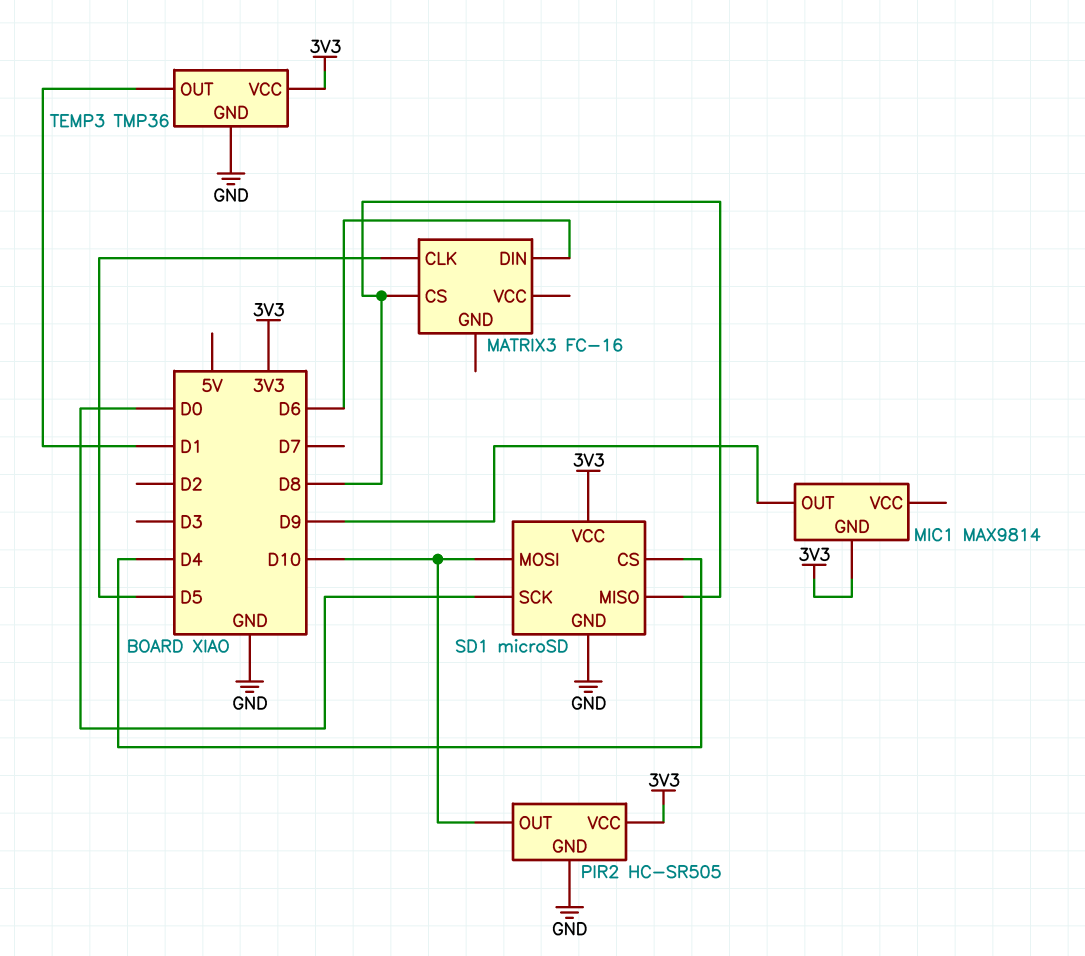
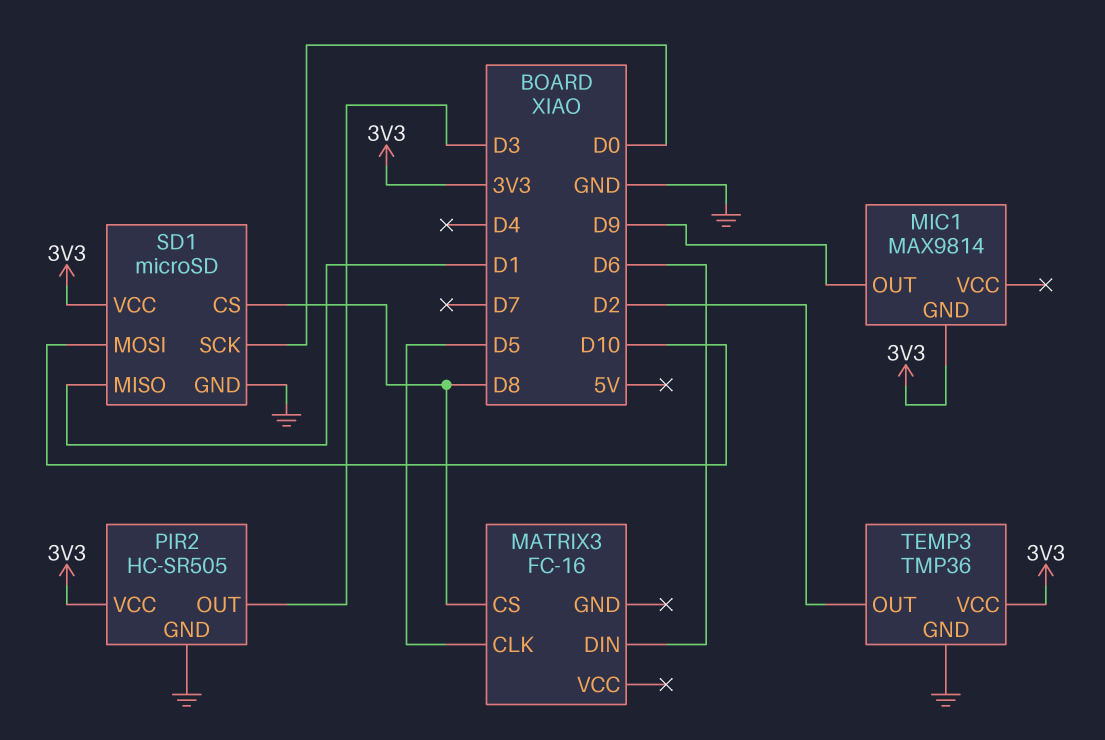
PIR2 pin OUT: D10 -> D3
SD1 pin CS: D4 -> D8
SD1 pin MISO: D8 -> D1
TEMP3 pin OUT: D1 -> D2

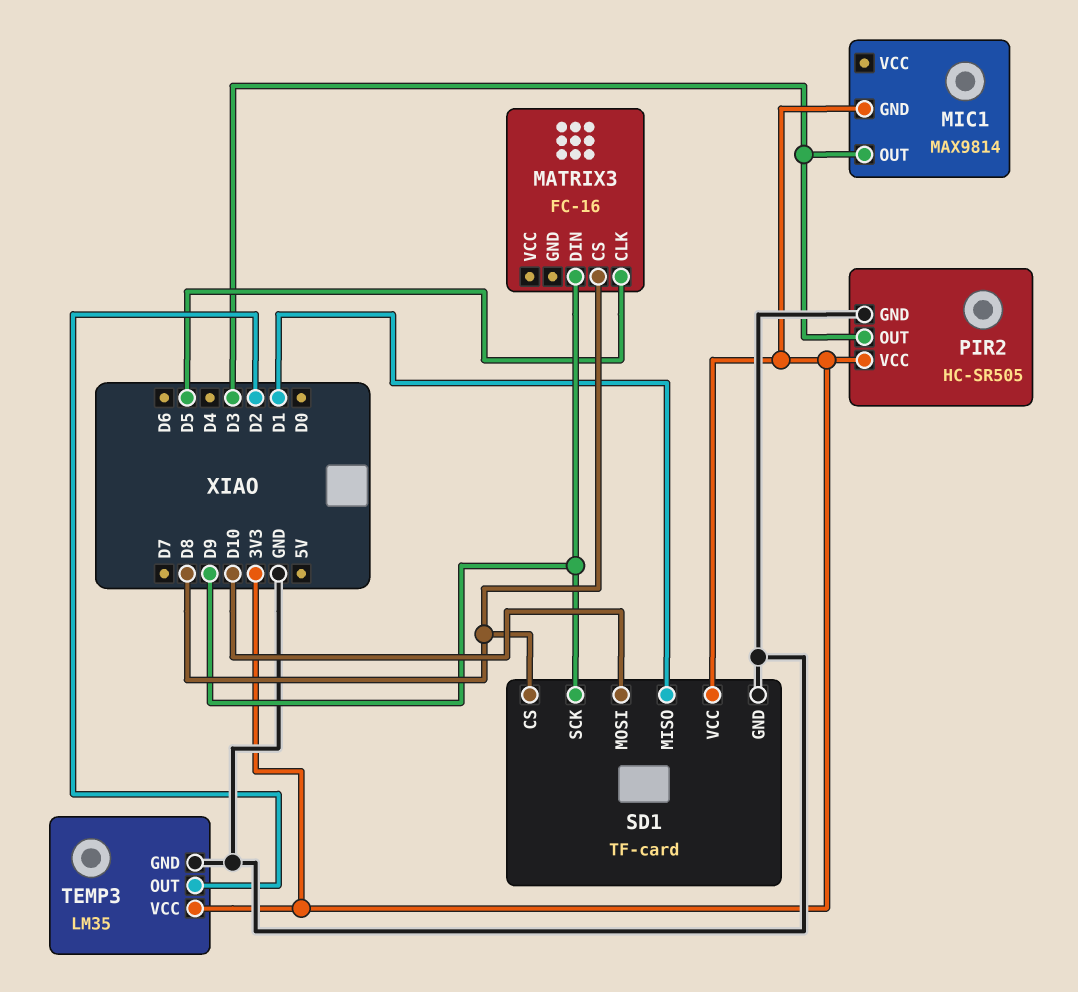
MATRIX3 pin DIN: D6 -> D9
MIC1 pin OUT: D9 -> D3
SD1: microSD -> TF-card
SD1 pin SCK: D0 -> D9
TEMP3: TMP36 -> LM35

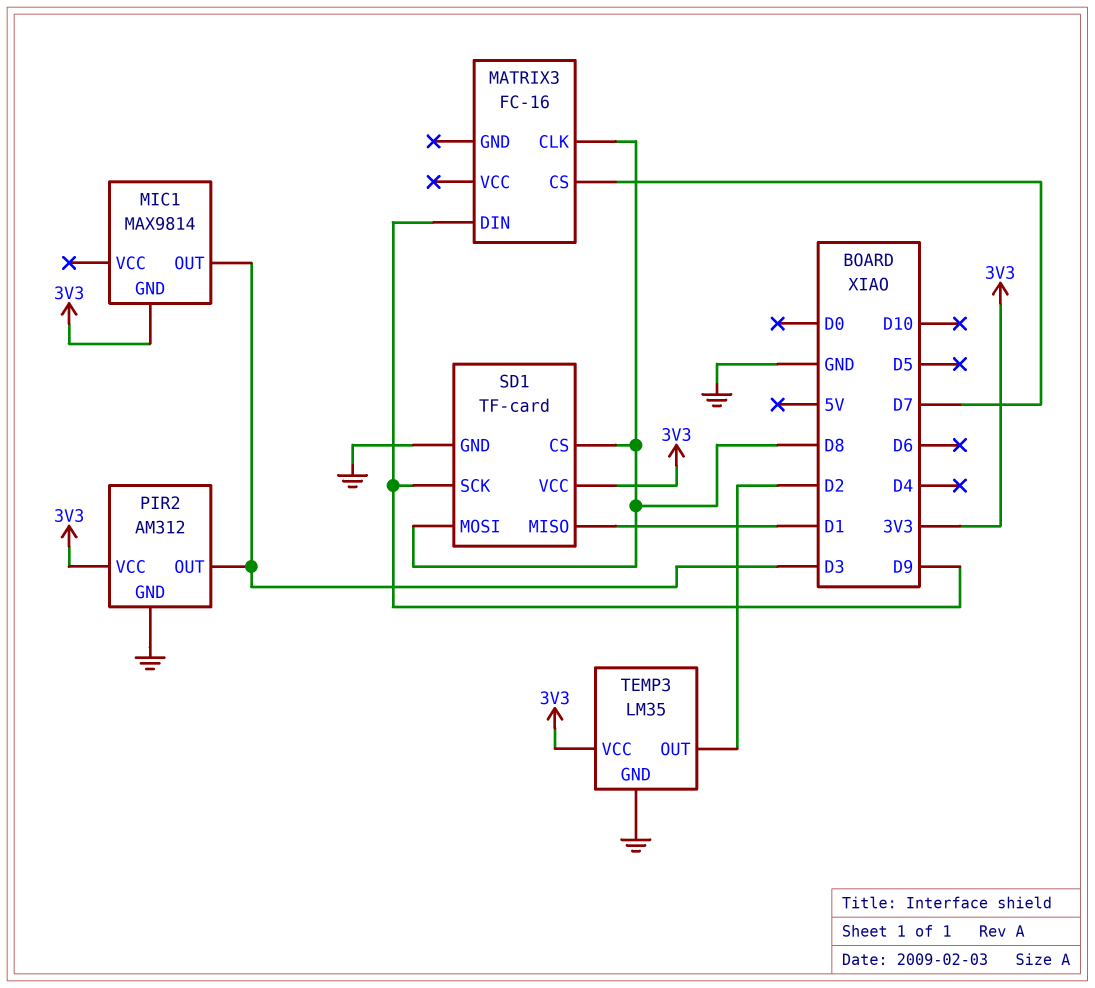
MATRIX3 pin CLK: D5 -> D8
MATRIX3 pin CS: D8 -> D7
PIR2: HC-SR505 -> AM312
SD1 pin MOSI: D10 -> D8

